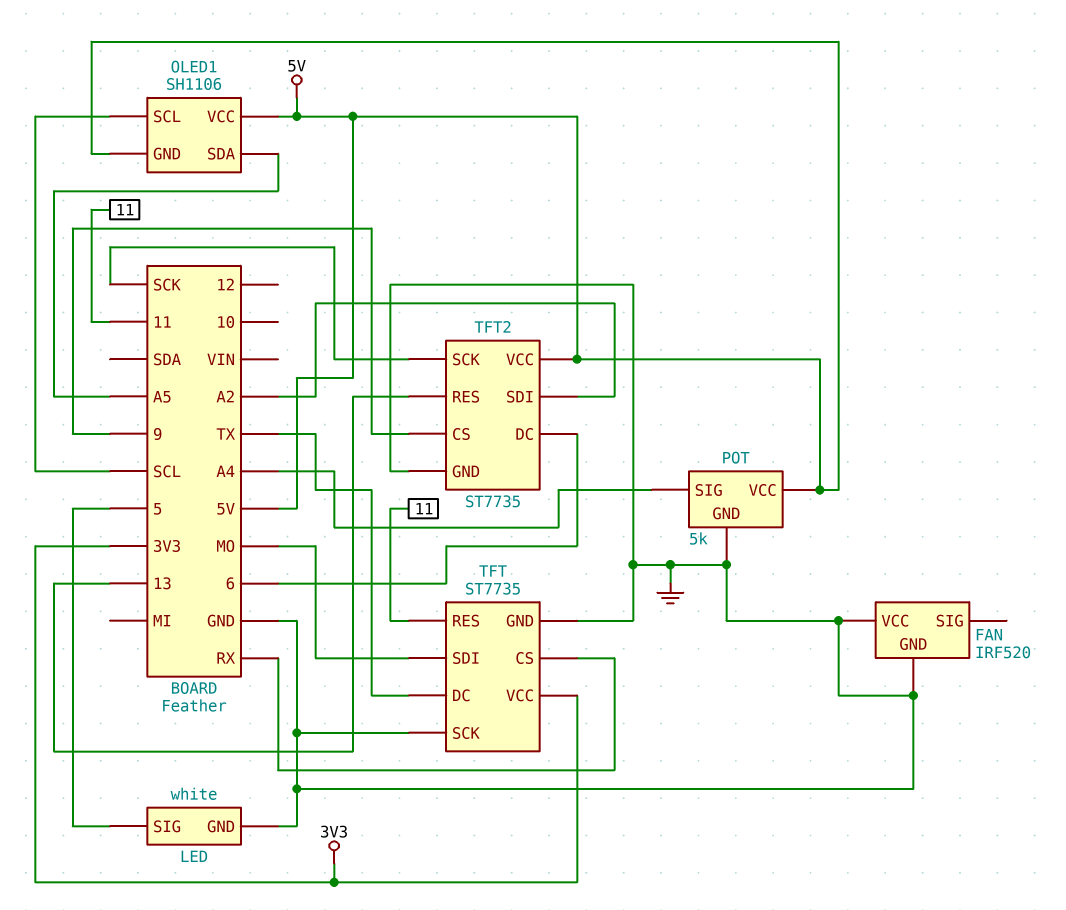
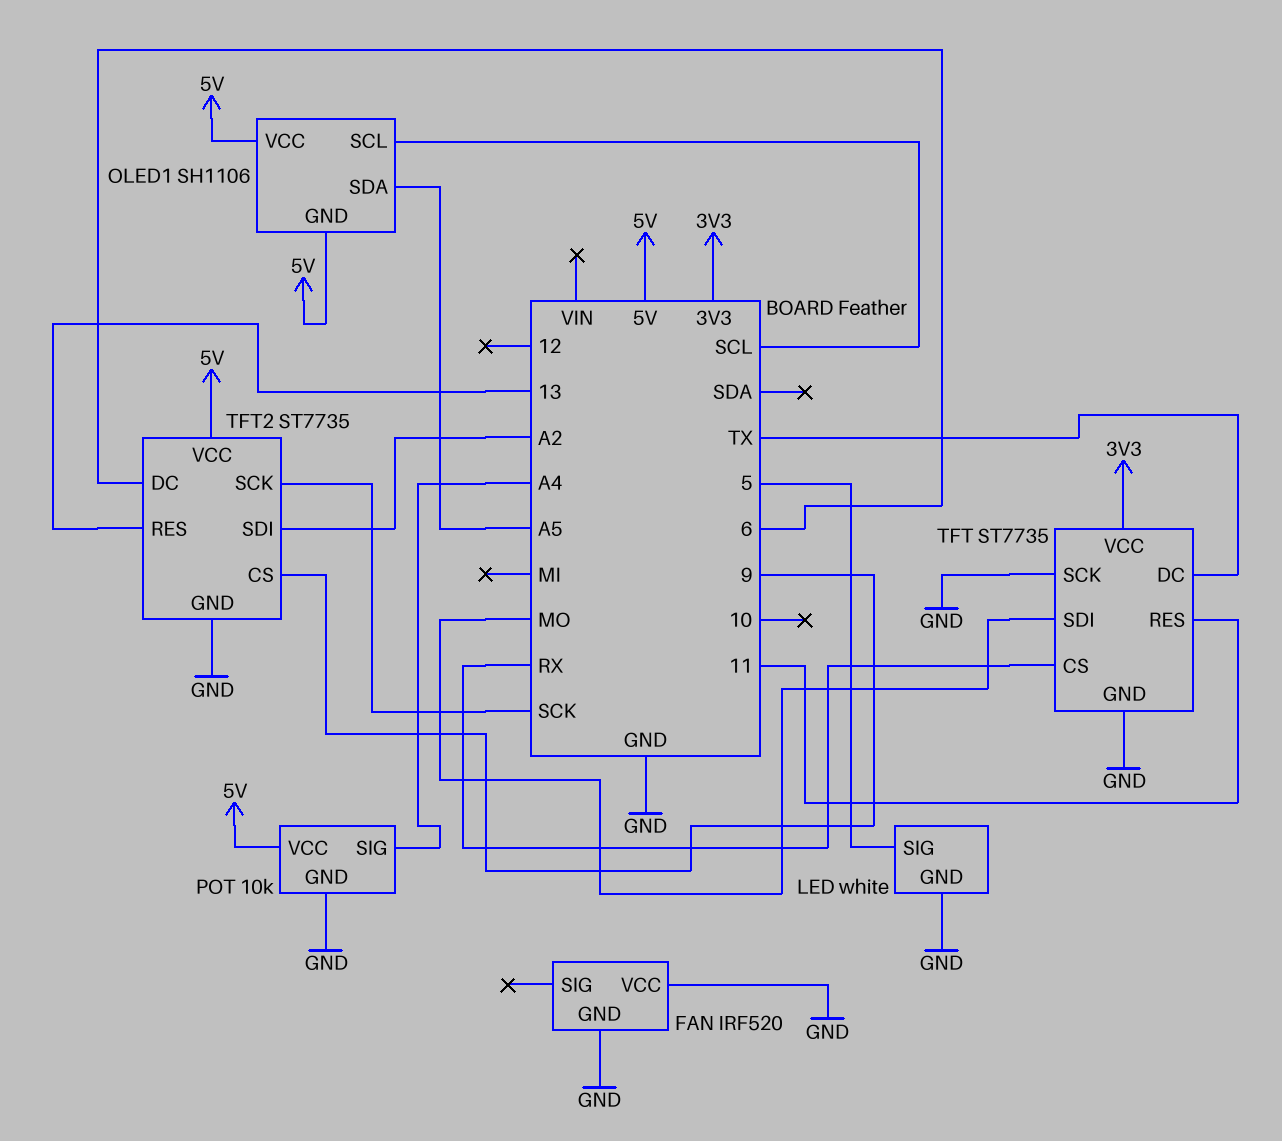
POT: 5k -> 10k

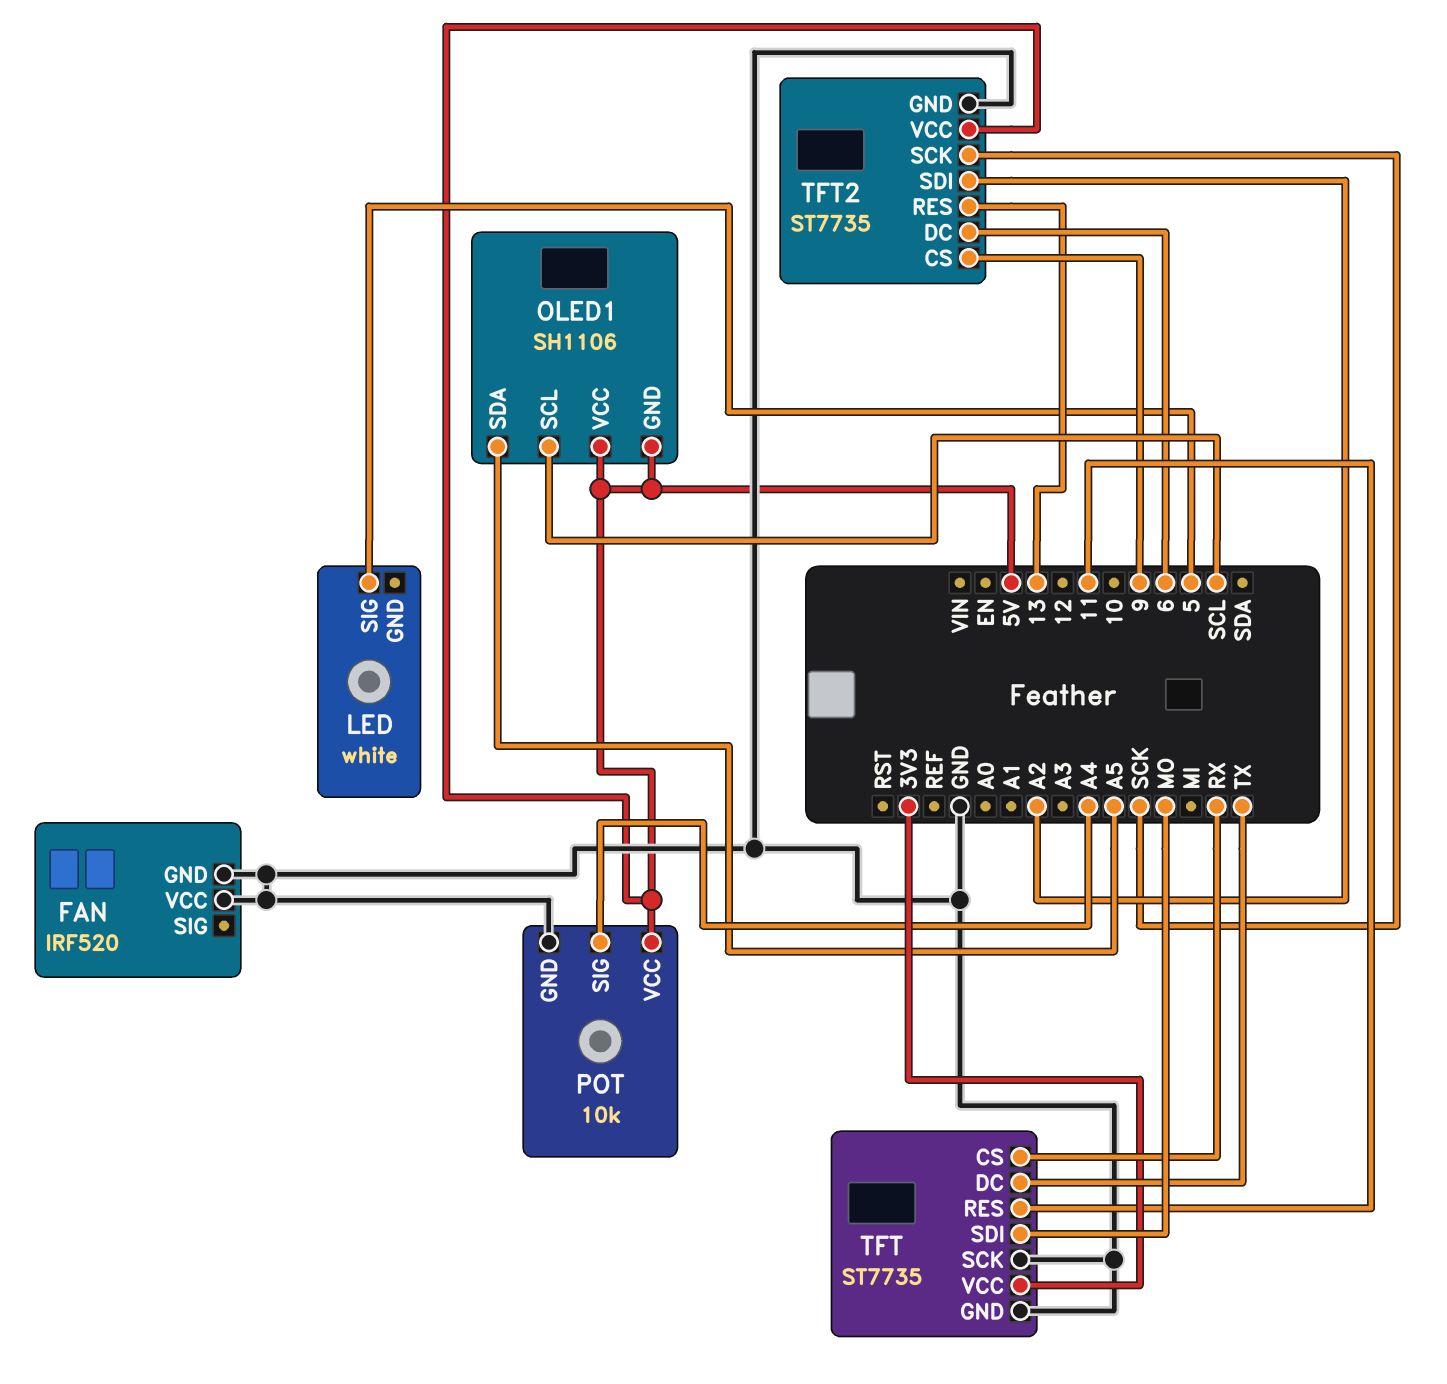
LED pin GND: GND -> none

